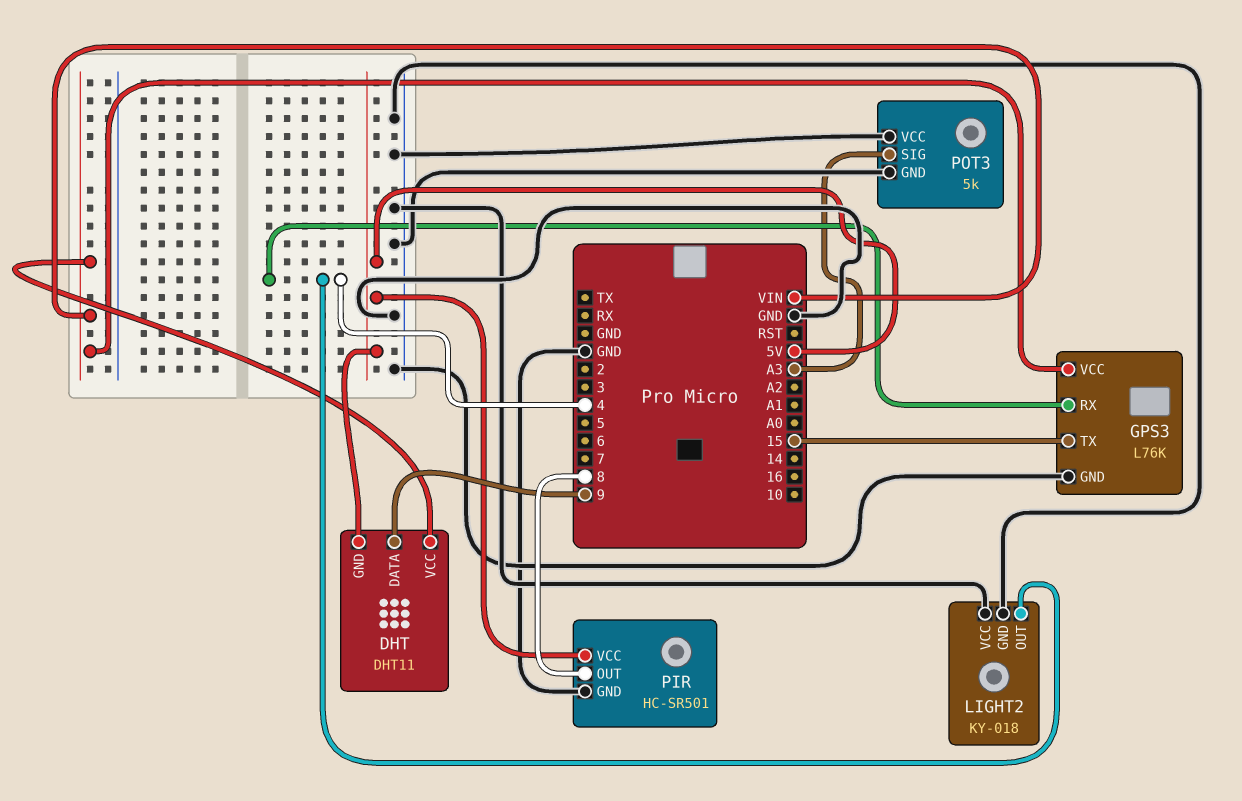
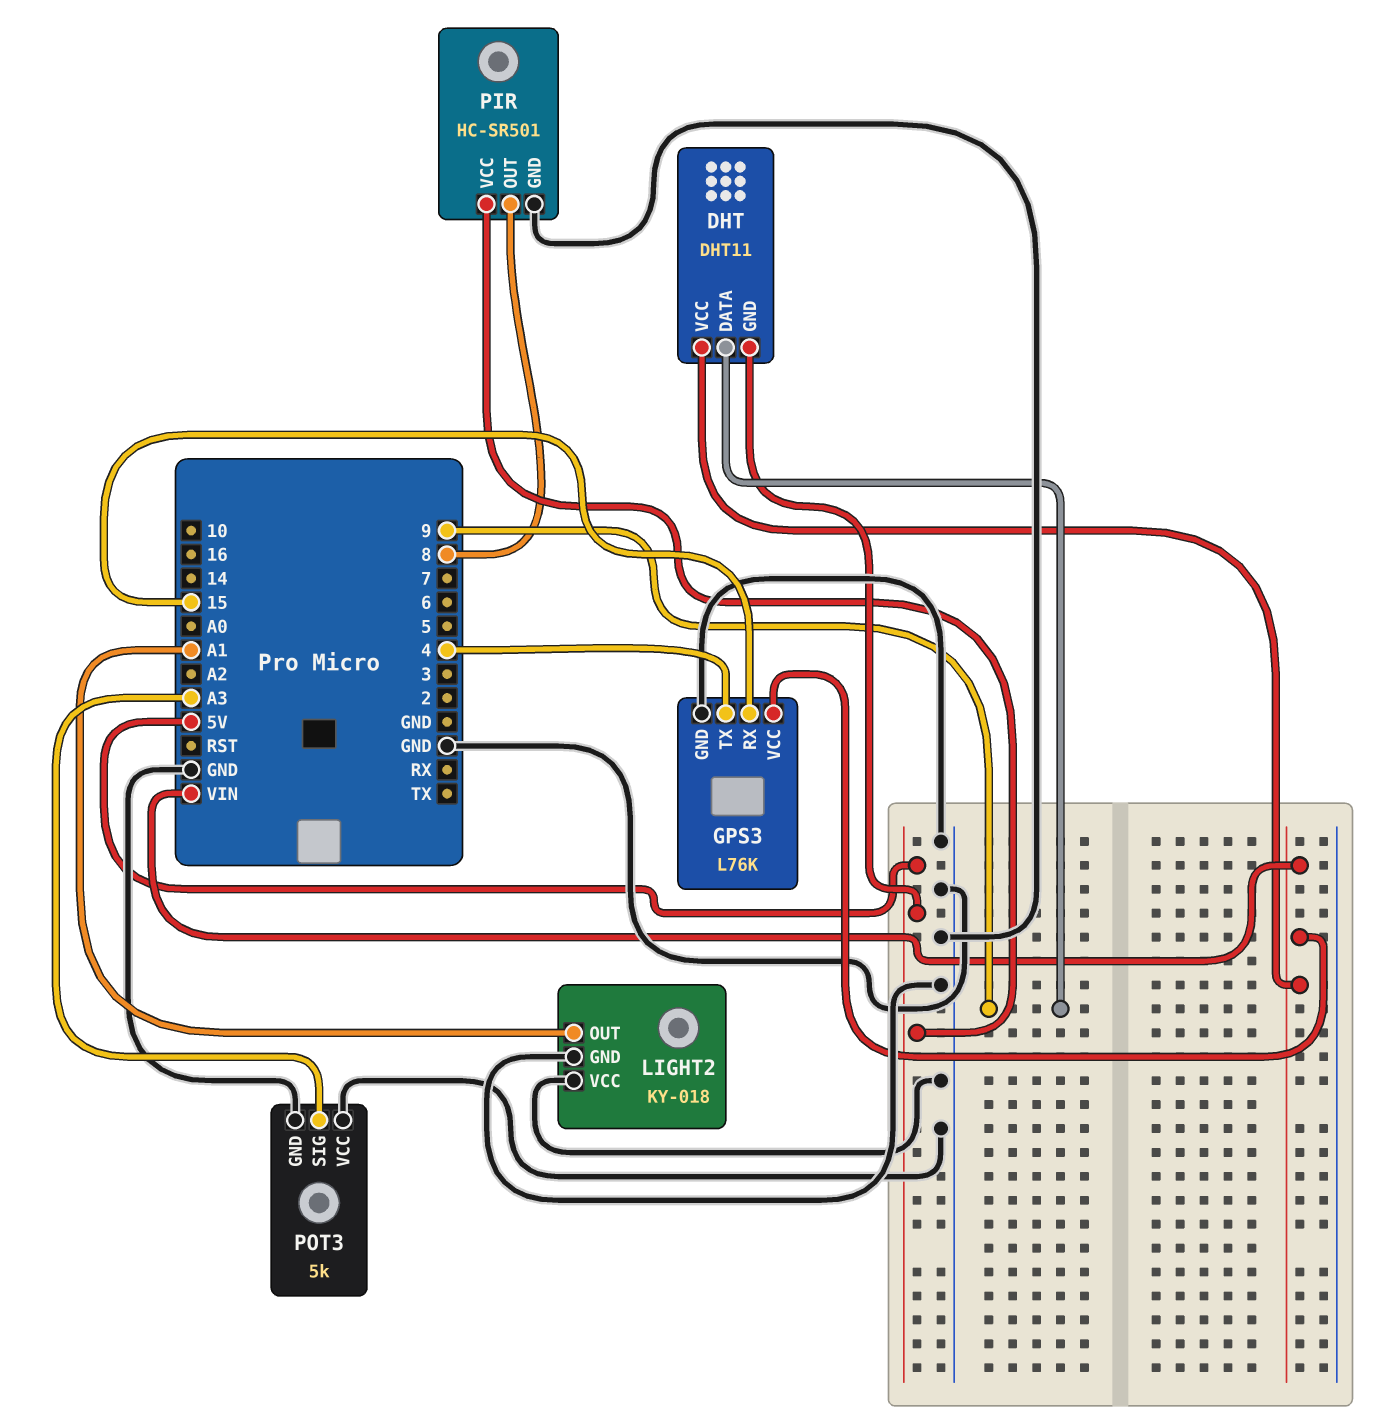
GPS3 pin RX: 4 -> 15
GPS3 pin TX: 15 -> 4
LIGHT2 pin OUT: 4 -> A1

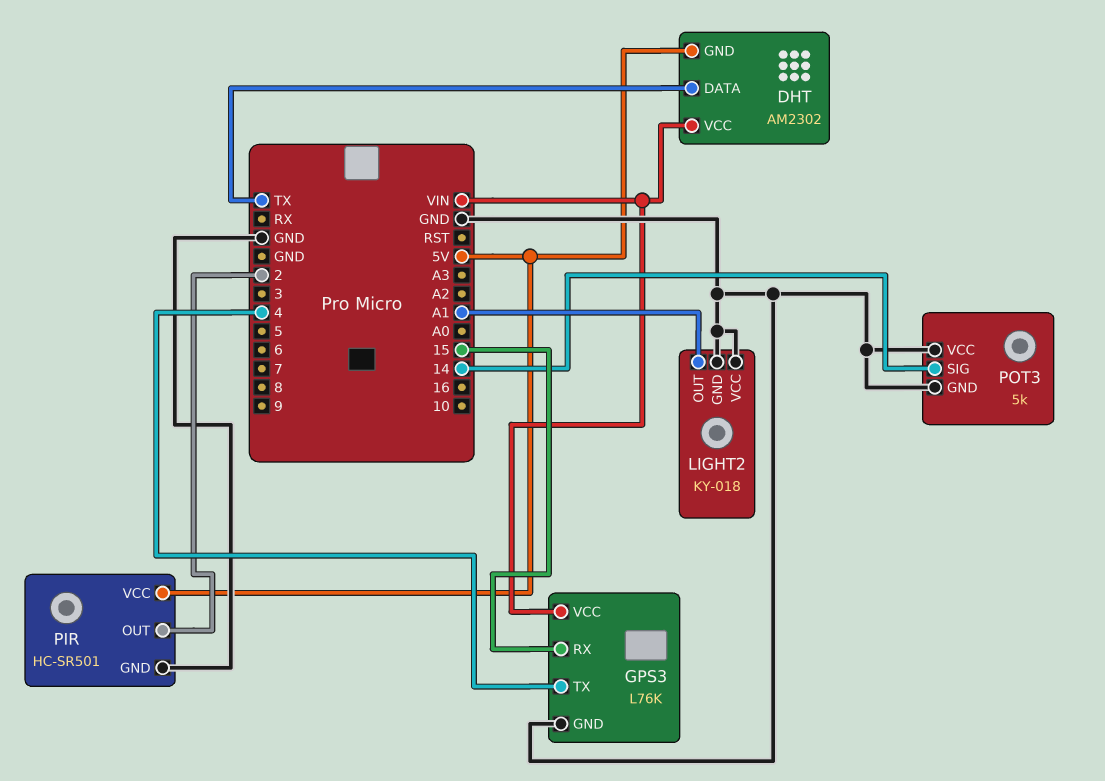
DHT: DHT11 -> AM2302
DHT pin DATA: 9 -> TX
PIR pin OUT: 8 -> 2
POT3 pin SIG: A3 -> 14

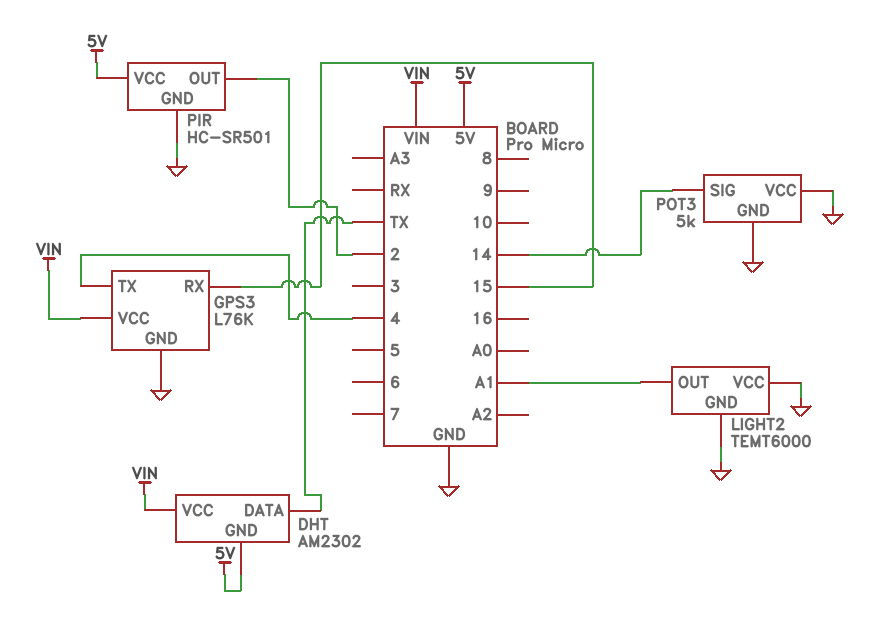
LIGHT2: KY-018 -> TEMT6000

